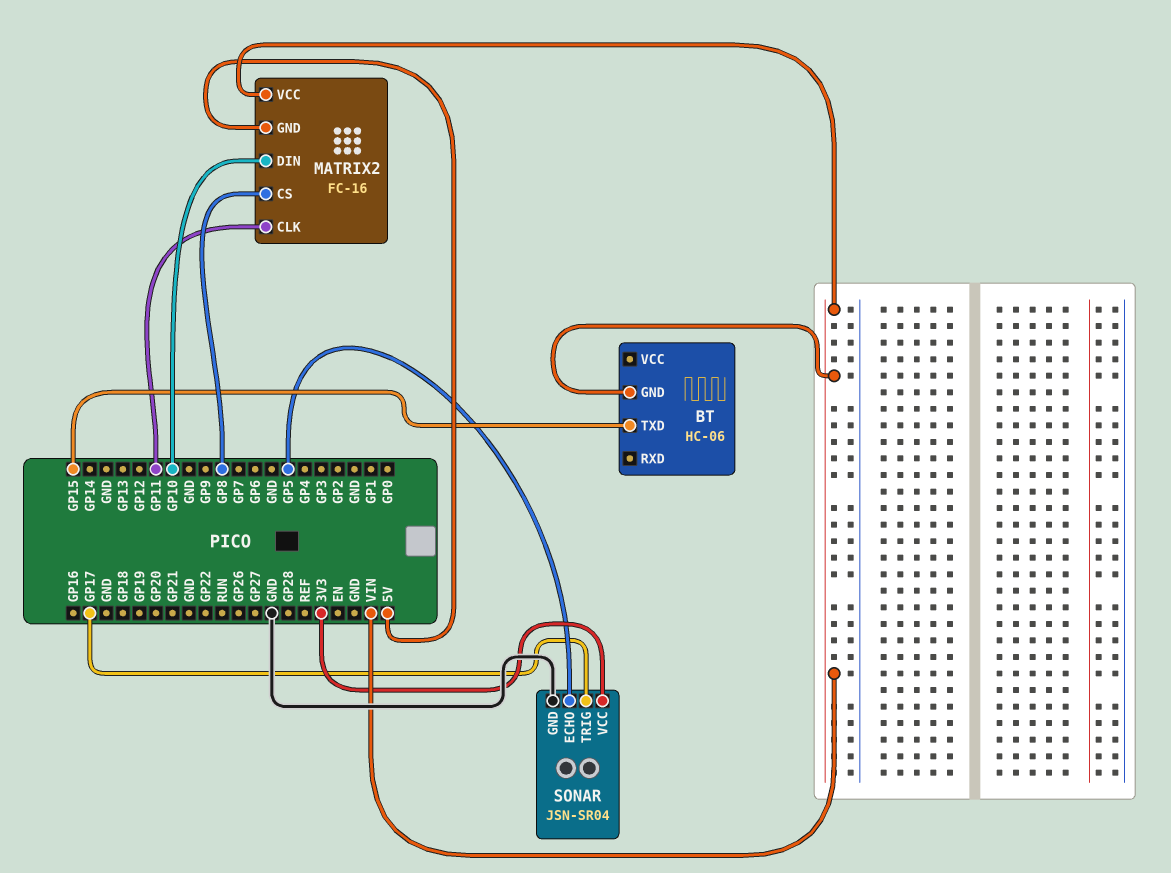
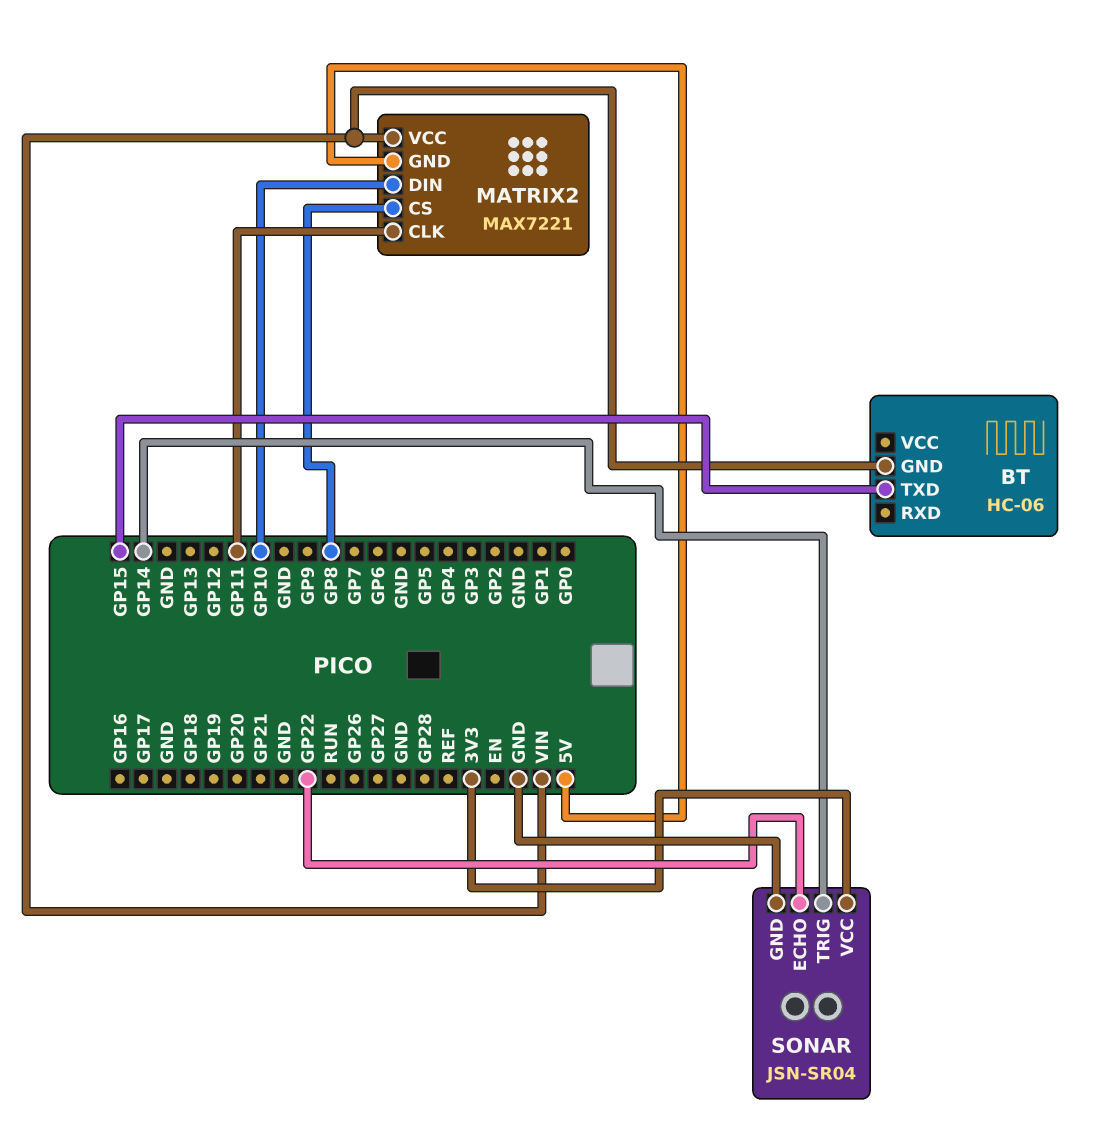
MATRIX2: FC-16 -> MAX7221
SONAR pin ECHO: GP5 -> GP22
SONAR pin TRIG: GP17 -> GP14

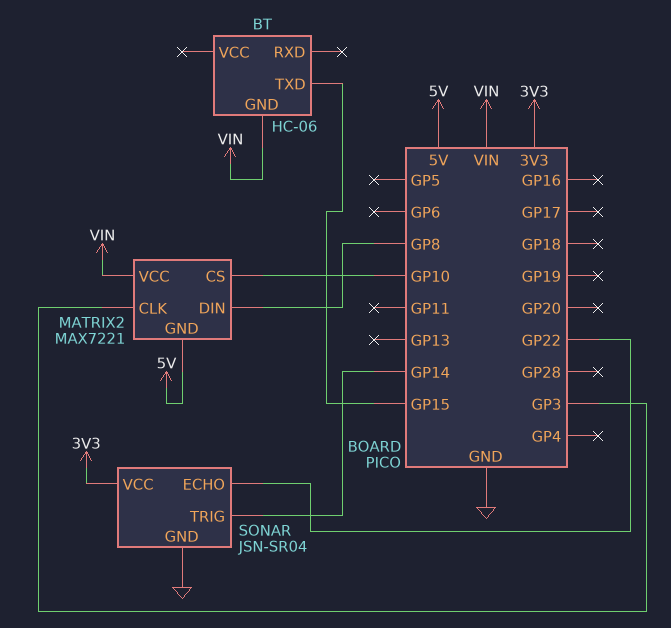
MATRIX2 pin CLK: GP11 -> GP3
MATRIX2 pin CS: GP8 -> GP10
MATRIX2 pin DIN: GP10 -> GP8

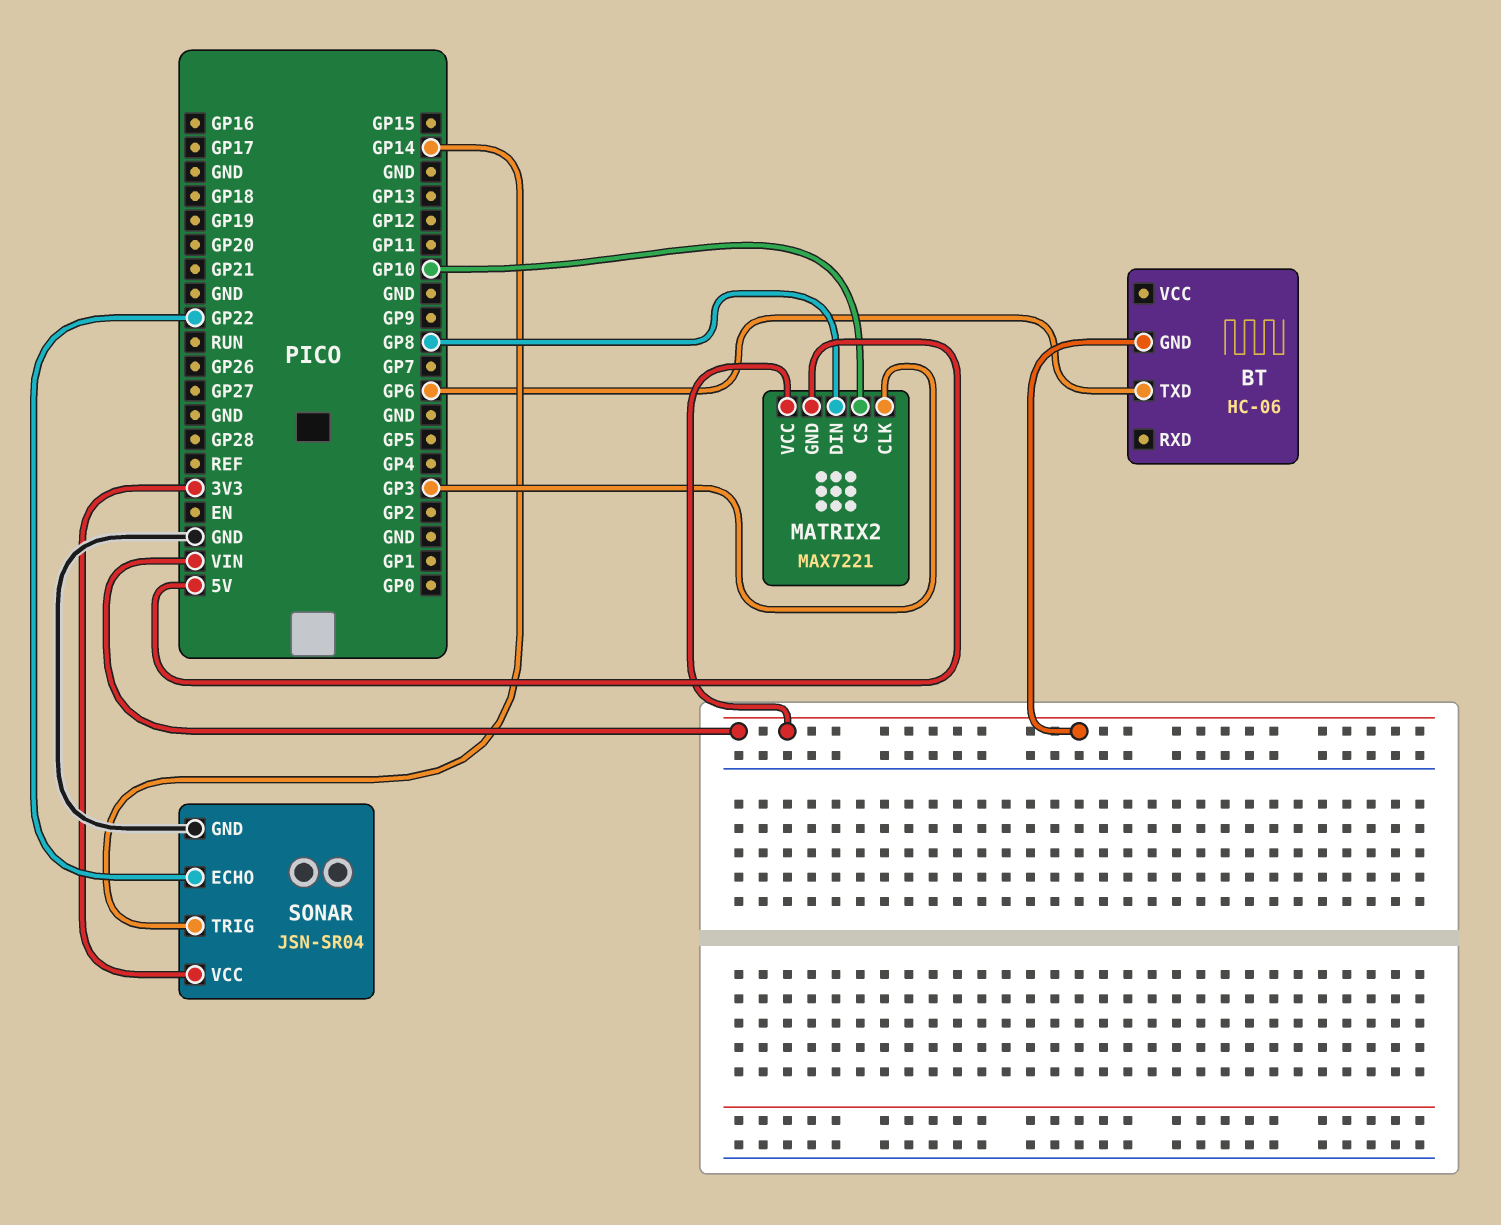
BT pin TXD: GP15 -> GP6

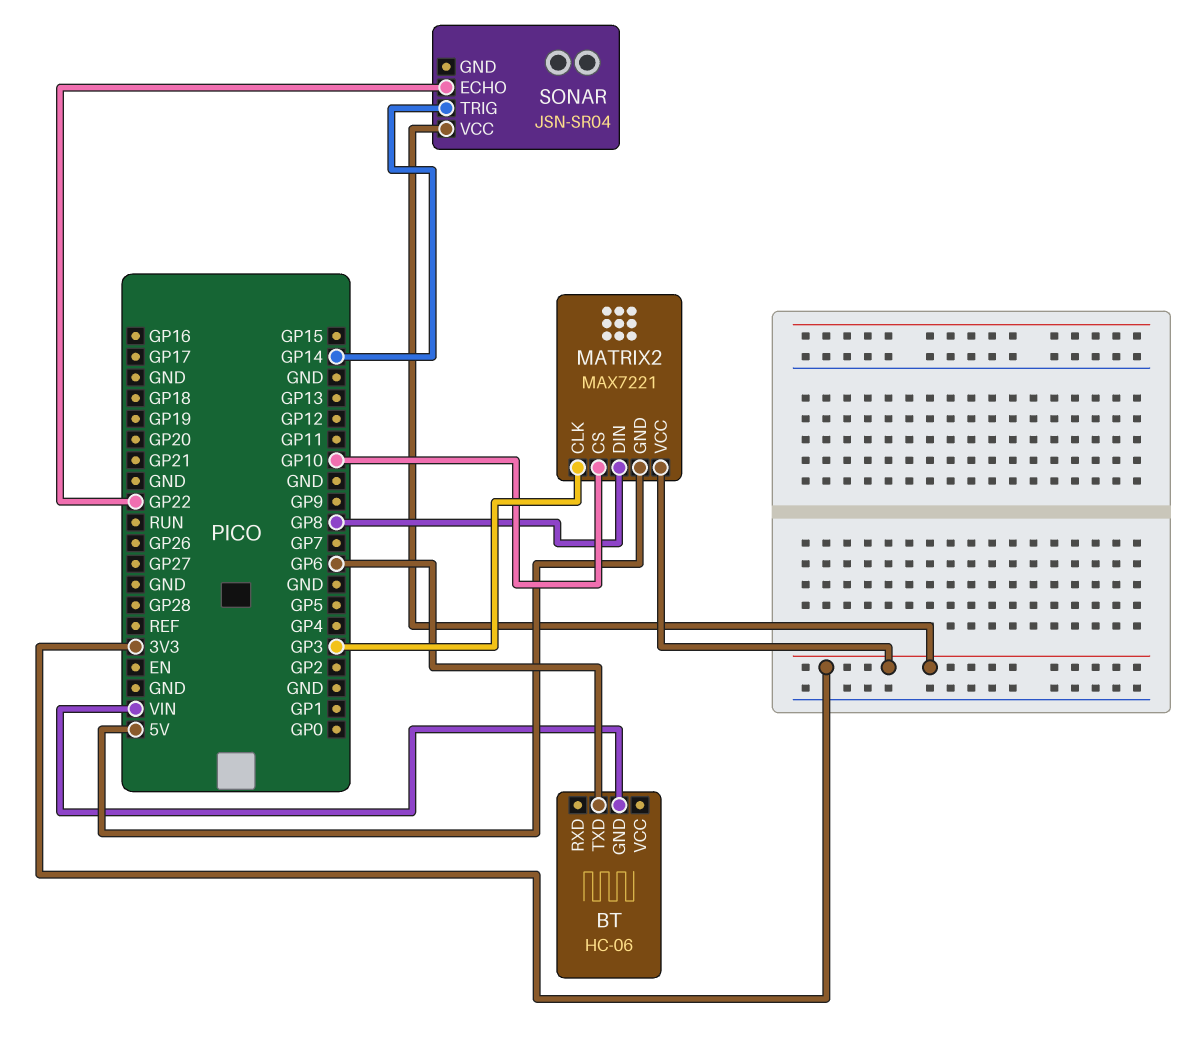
MATRIX2 pin VCC: VIN -> 3V3
SONAR pin GND: GND -> none

